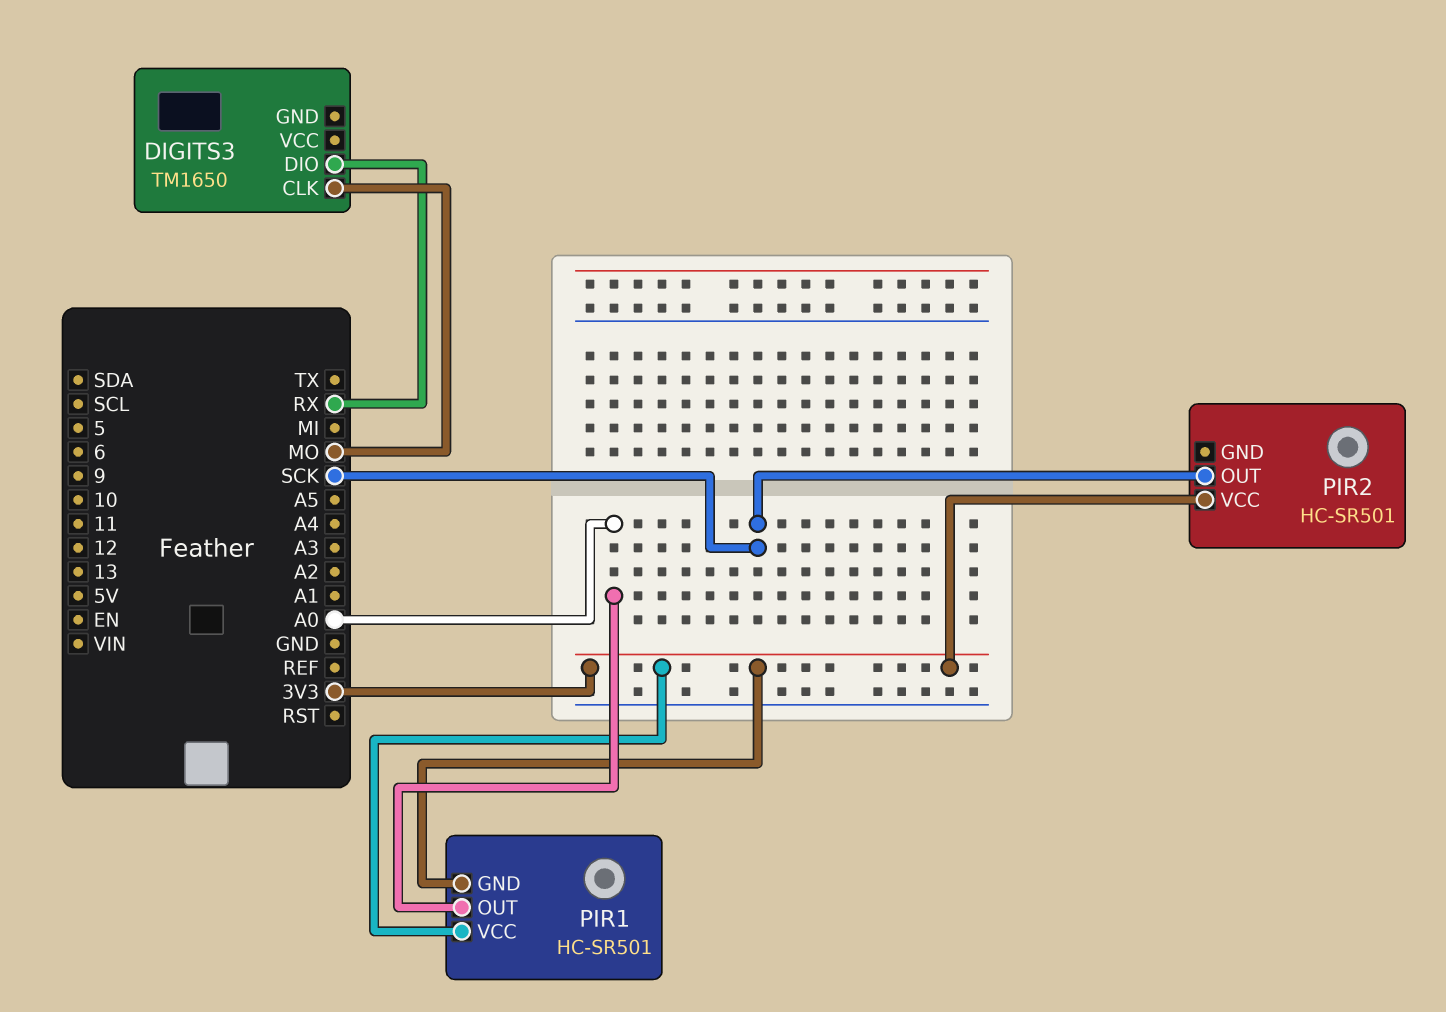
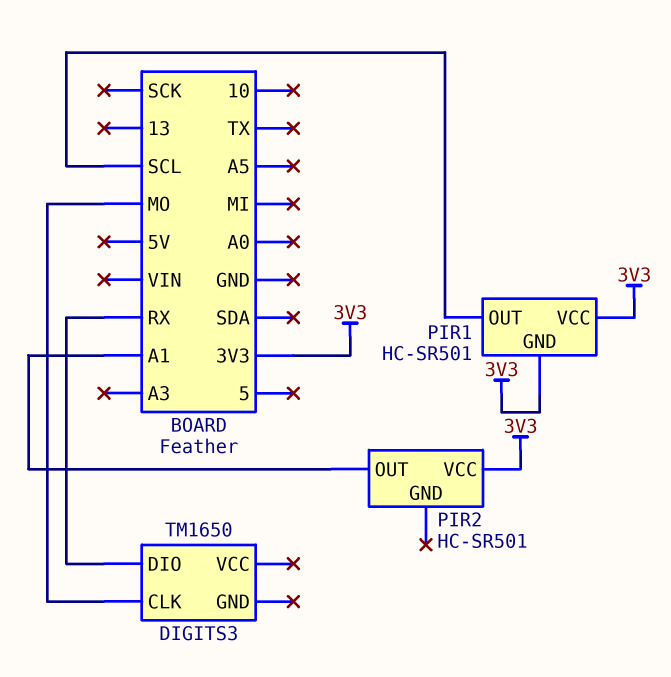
PIR1 pin OUT: A0 -> SCL
PIR2 pin OUT: SCK -> A1

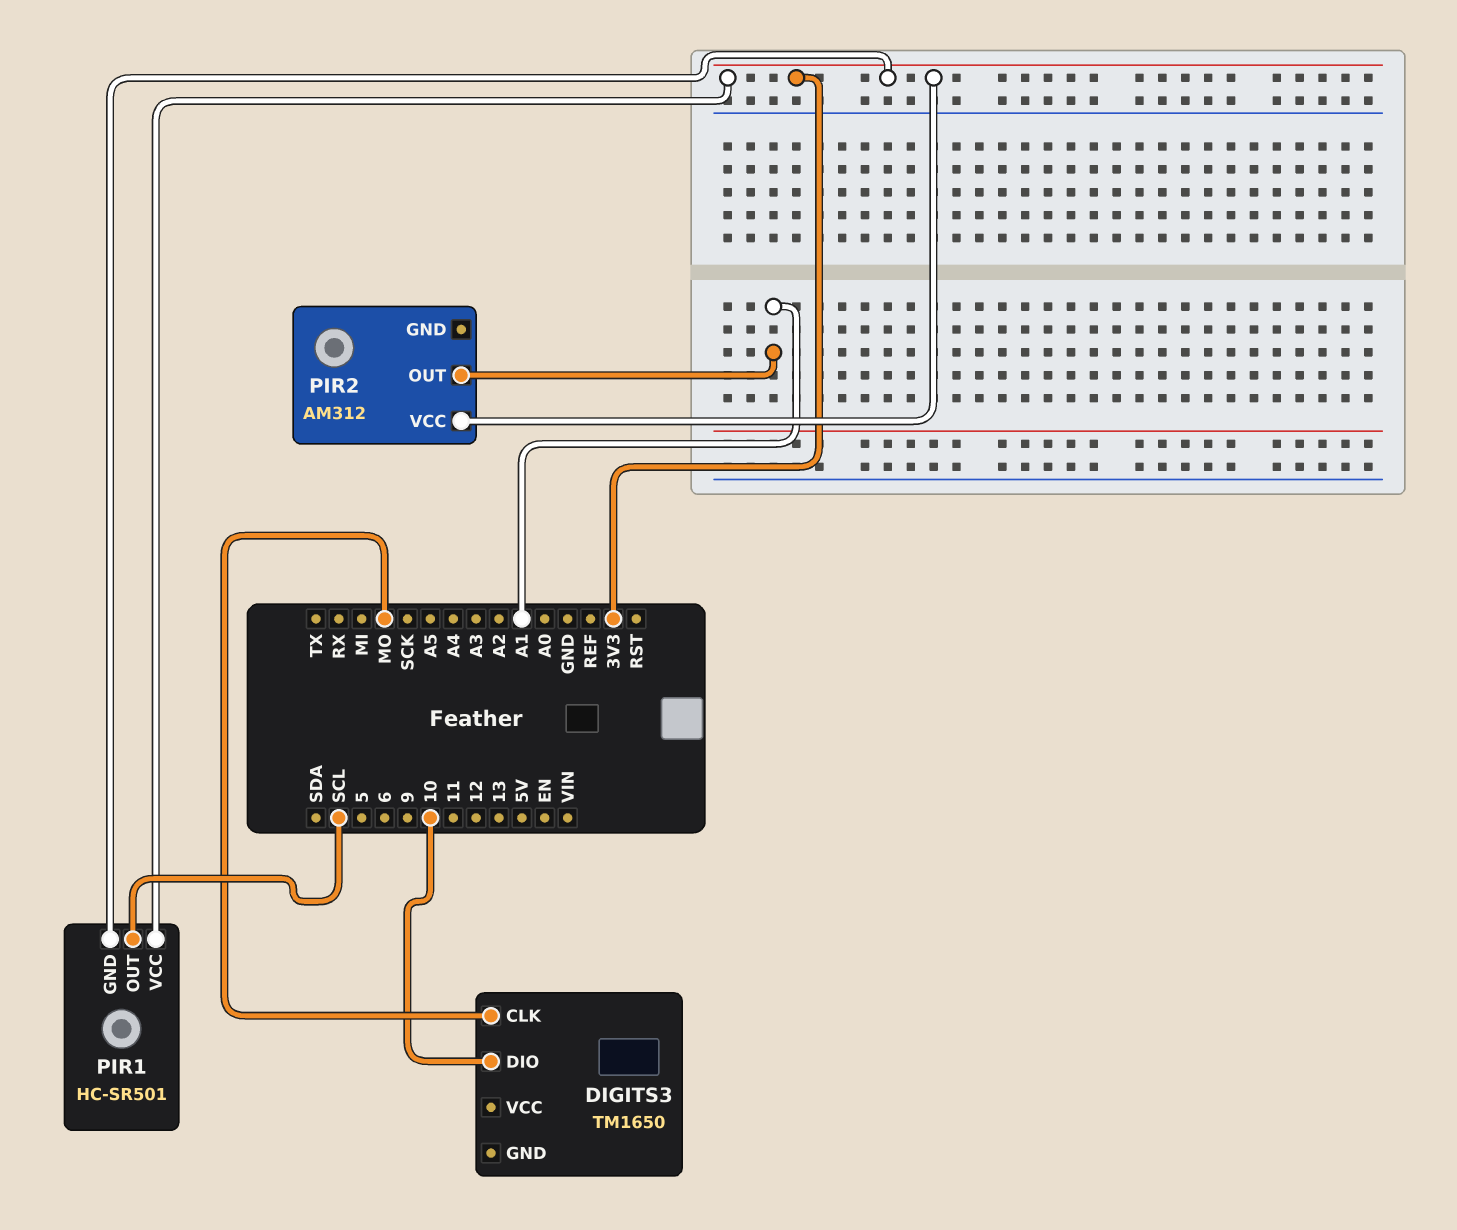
DIGITS3 pin DIO: RX -> 10
PIR2: HC-SR501 -> AM312

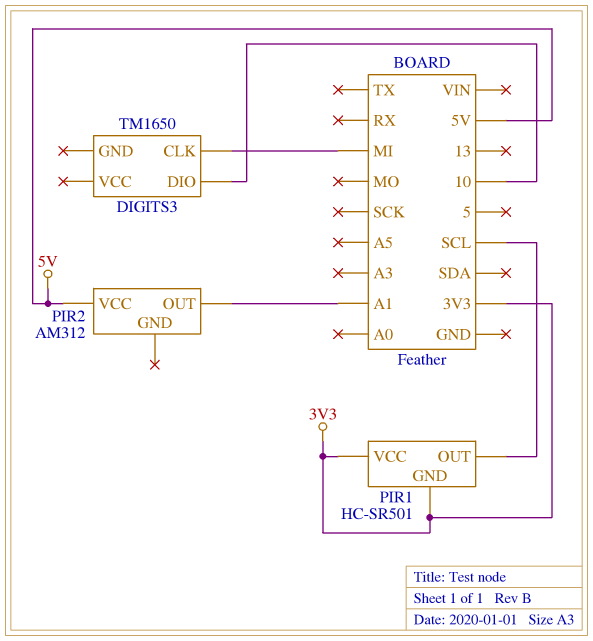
DIGITS3 pin CLK: MO -> MI
PIR2 pin VCC: 3V3 -> 5V

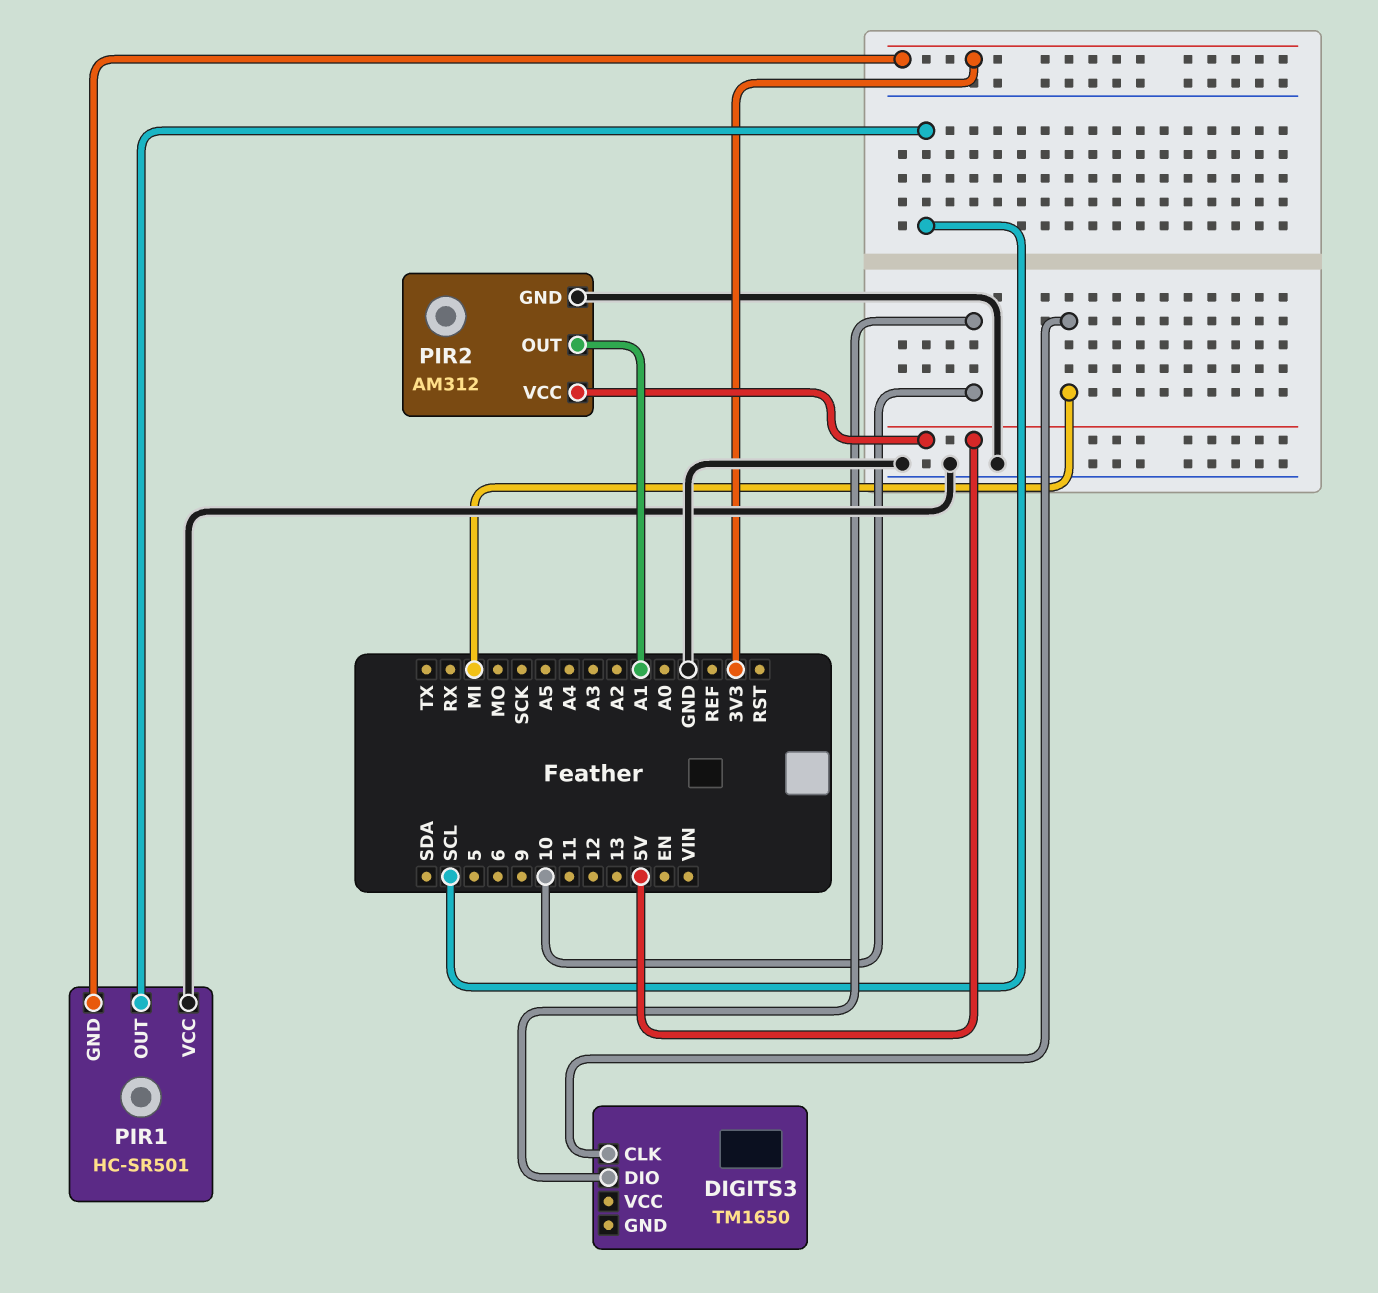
PIR1 pin VCC: 3V3 -> GND
PIR2 pin GND: none -> GND

